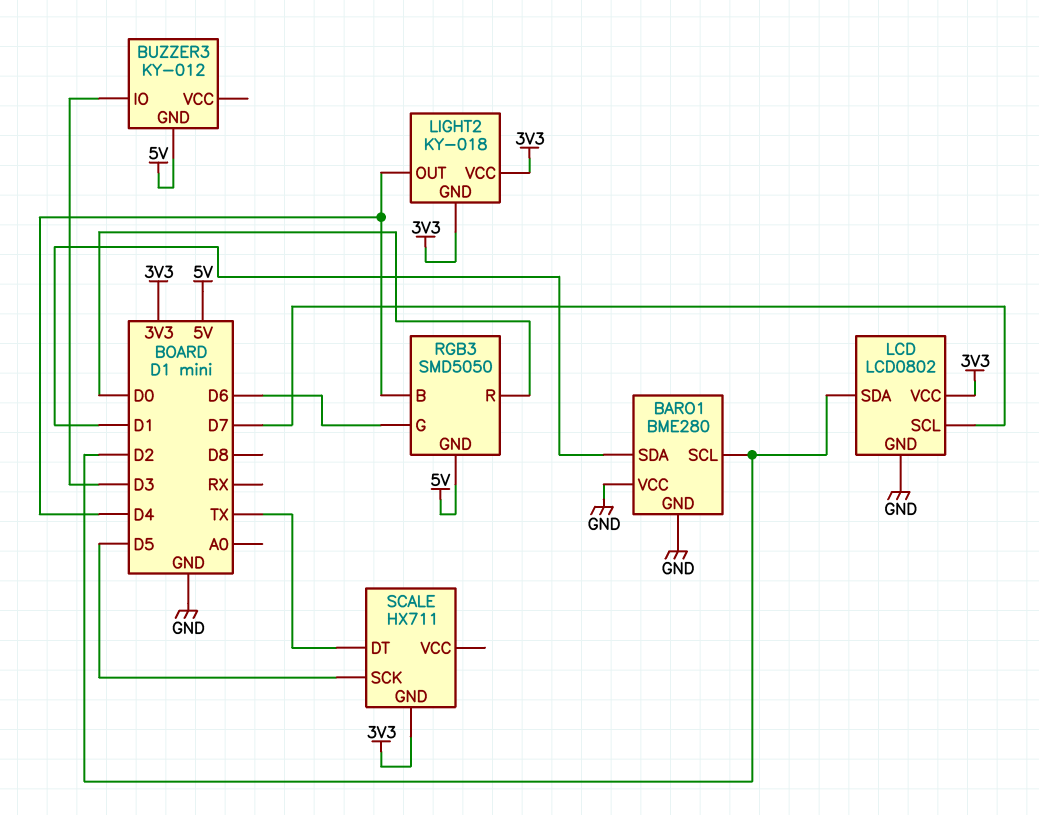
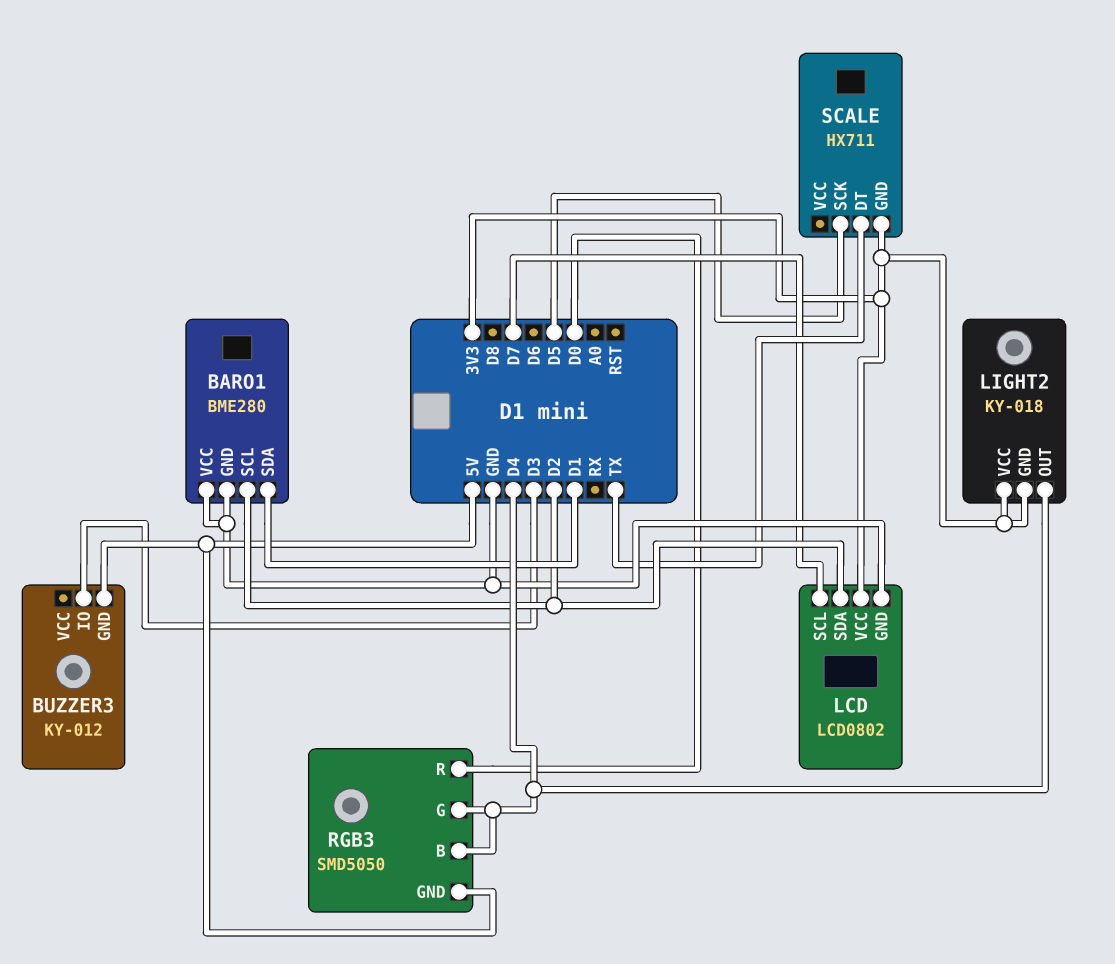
RGB3 pin G: D6 -> D4

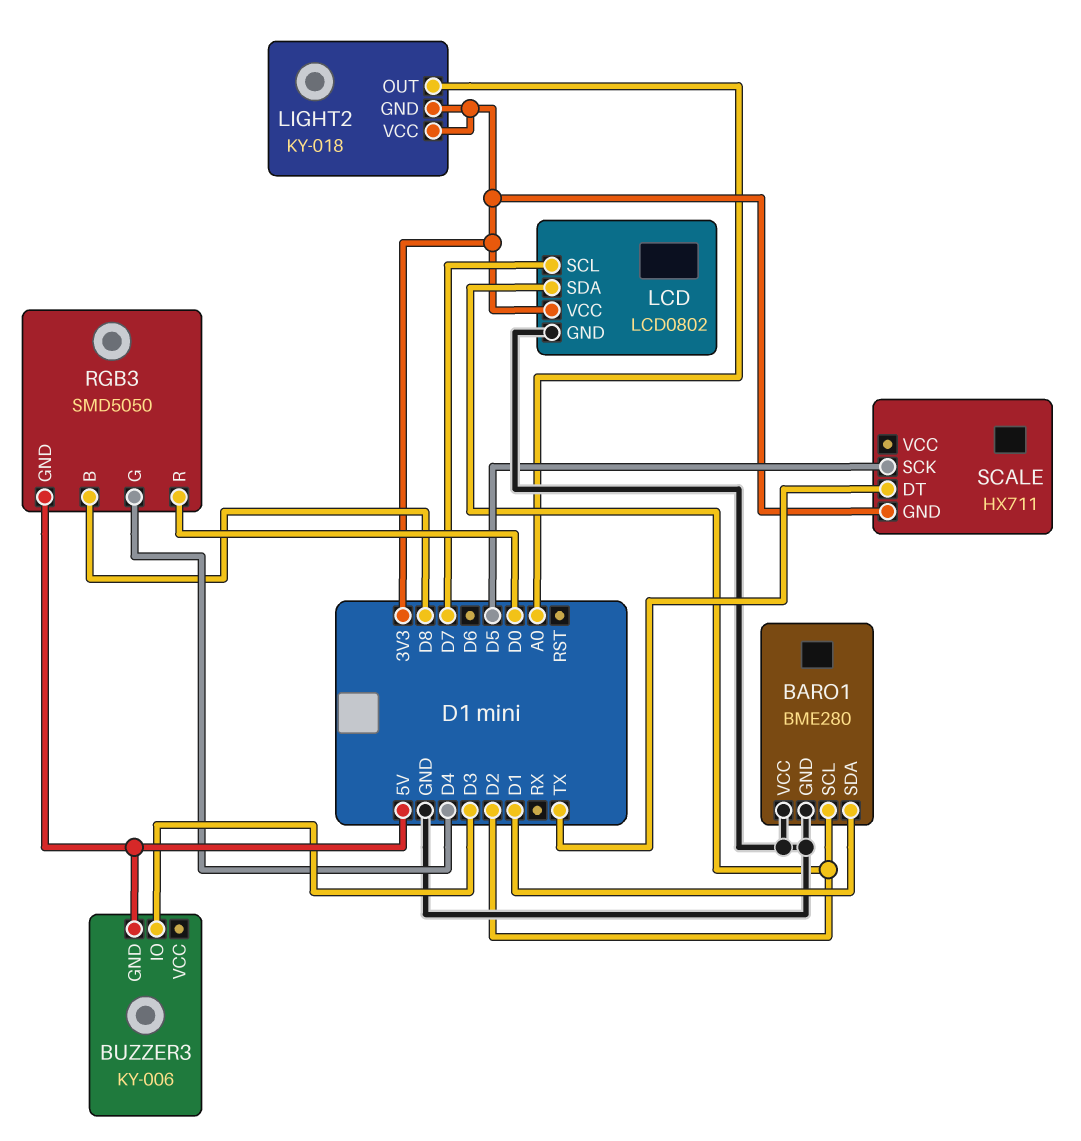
BUZZER3: KY-012 -> KY-006
LIGHT2 pin OUT: D4 -> A0
RGB3 pin B: D4 -> D8

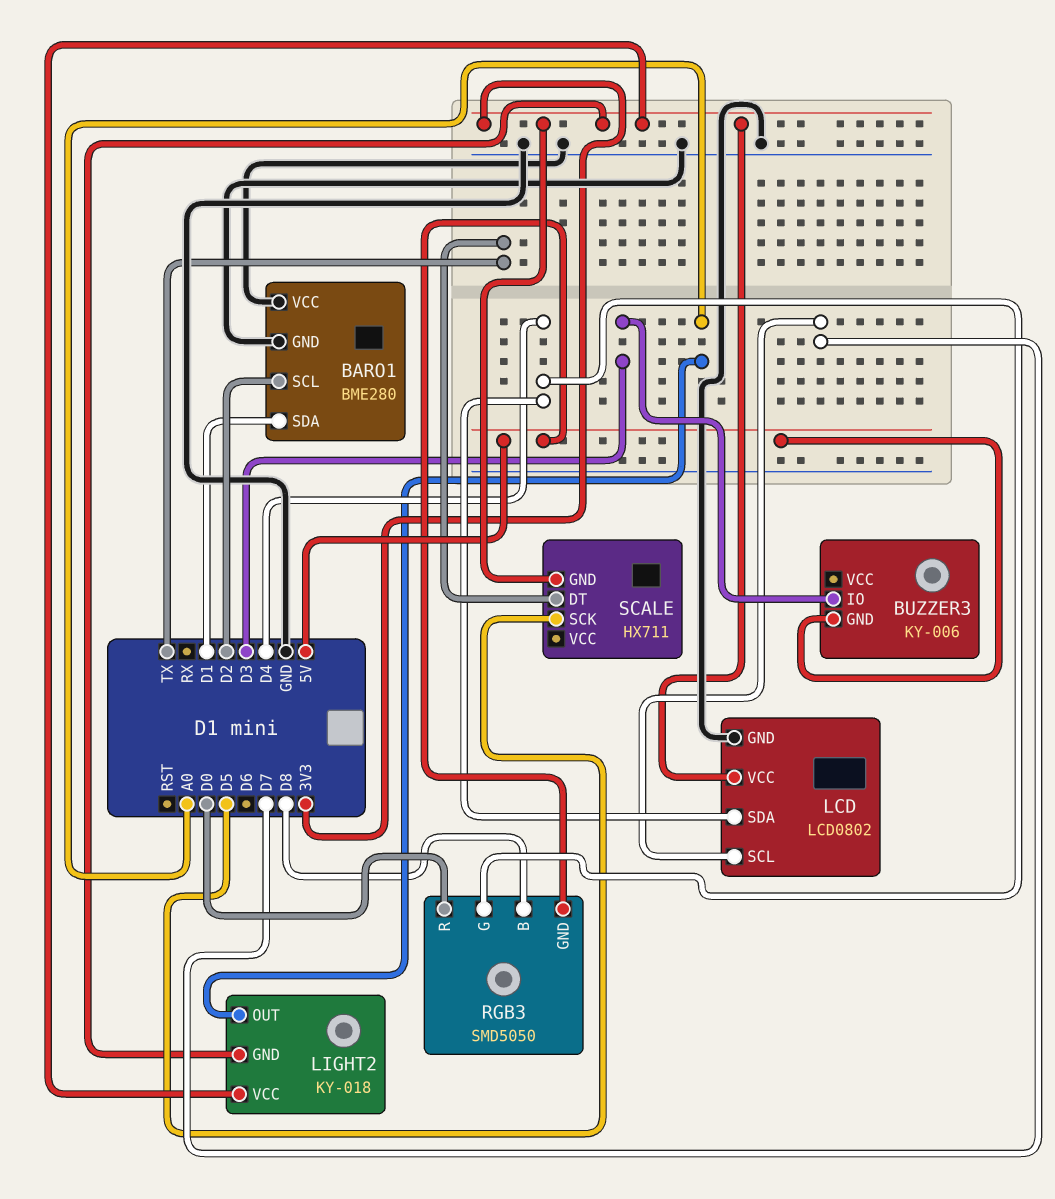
LCD pin SDA: D2 -> D4

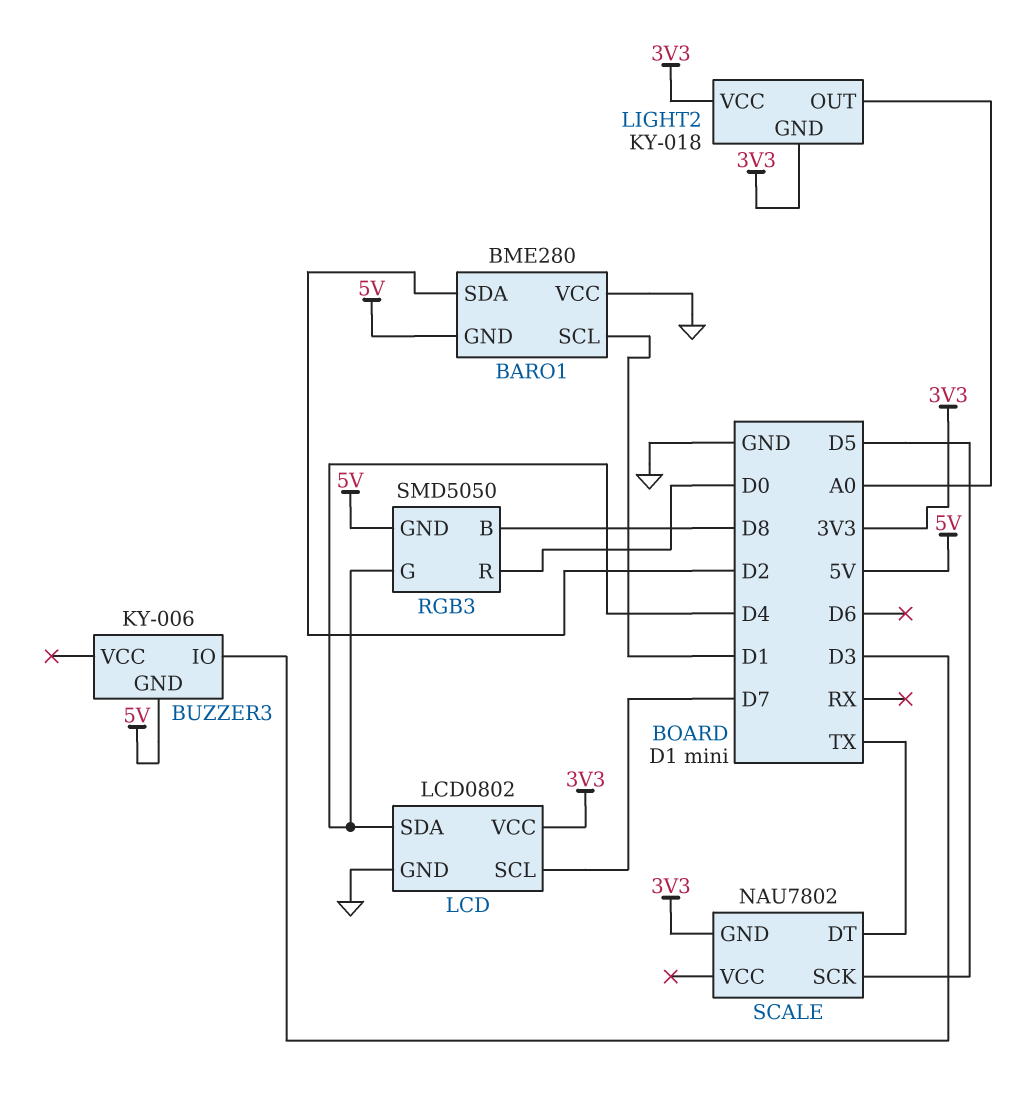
BARO1 pin GND: GND -> 5V
BARO1 pin SCL: D2 -> D1
BARO1 pin SDA: D1 -> D2
SCALE: HX711 -> NAU7802

